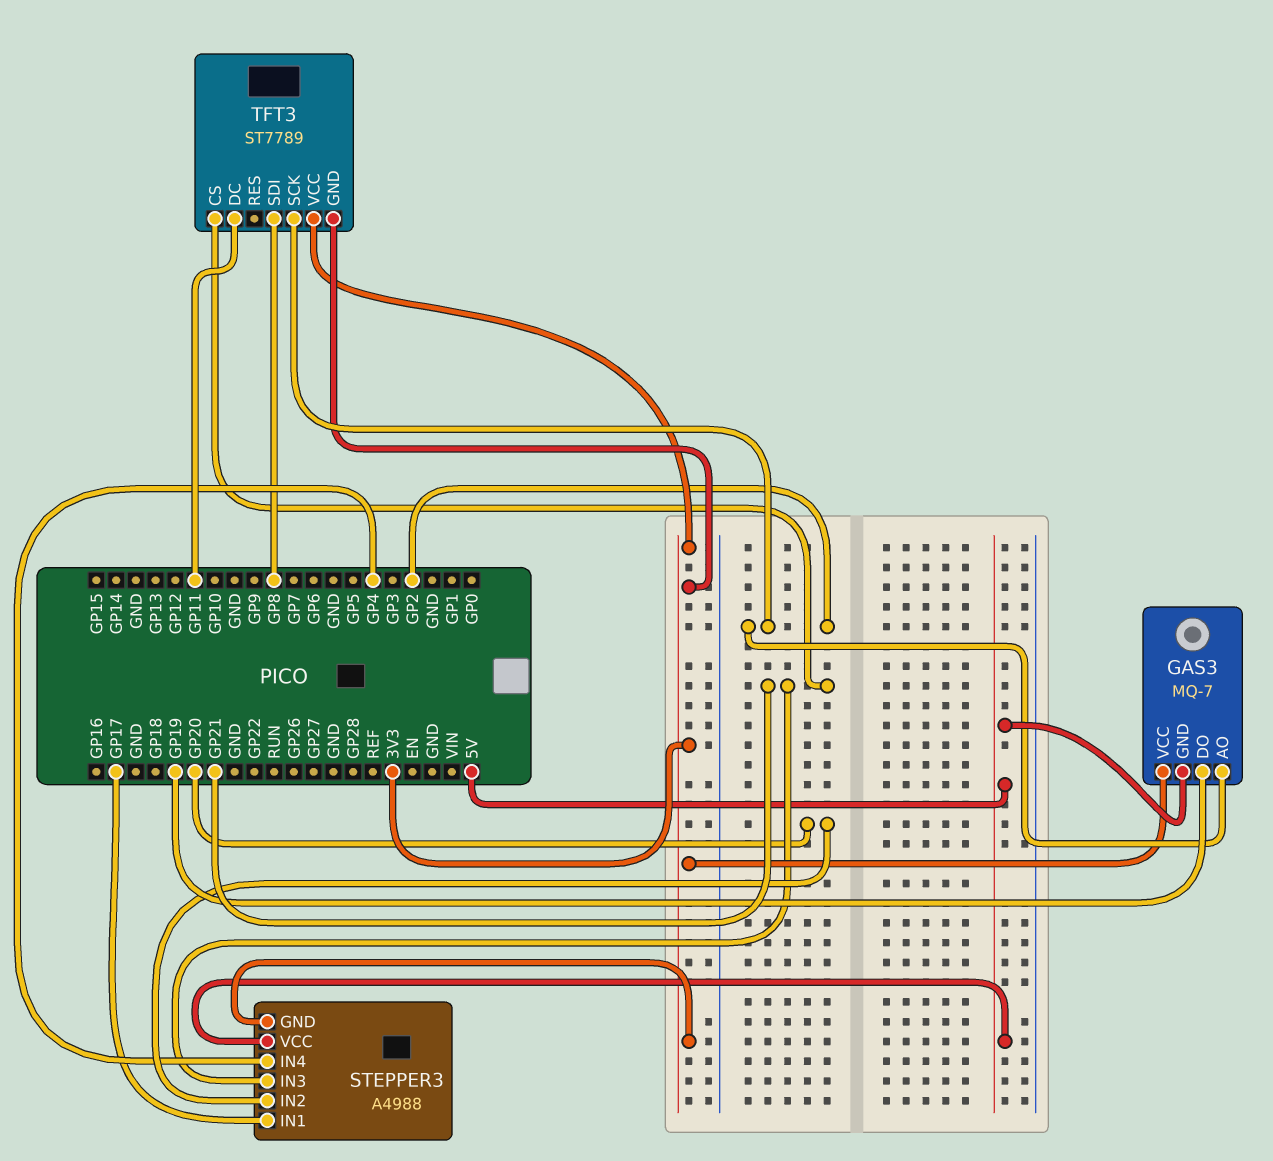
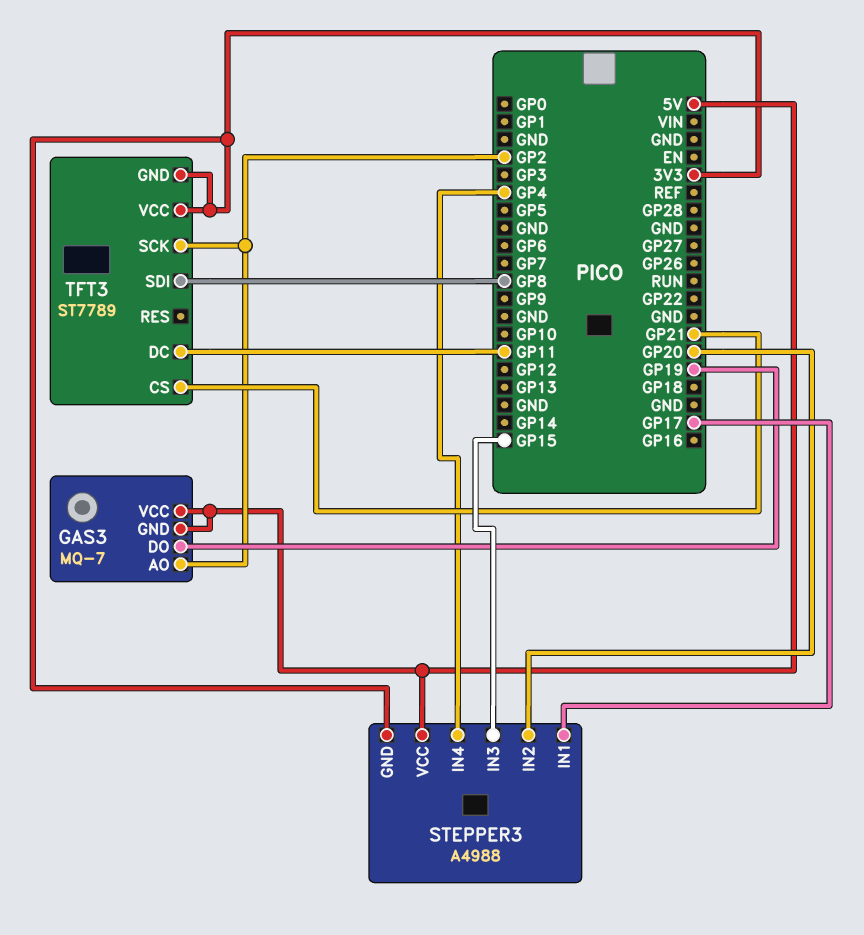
GAS3 pin VCC: 3V3 -> 5V
STEPPER3 pin IN3: GP21 -> GP15

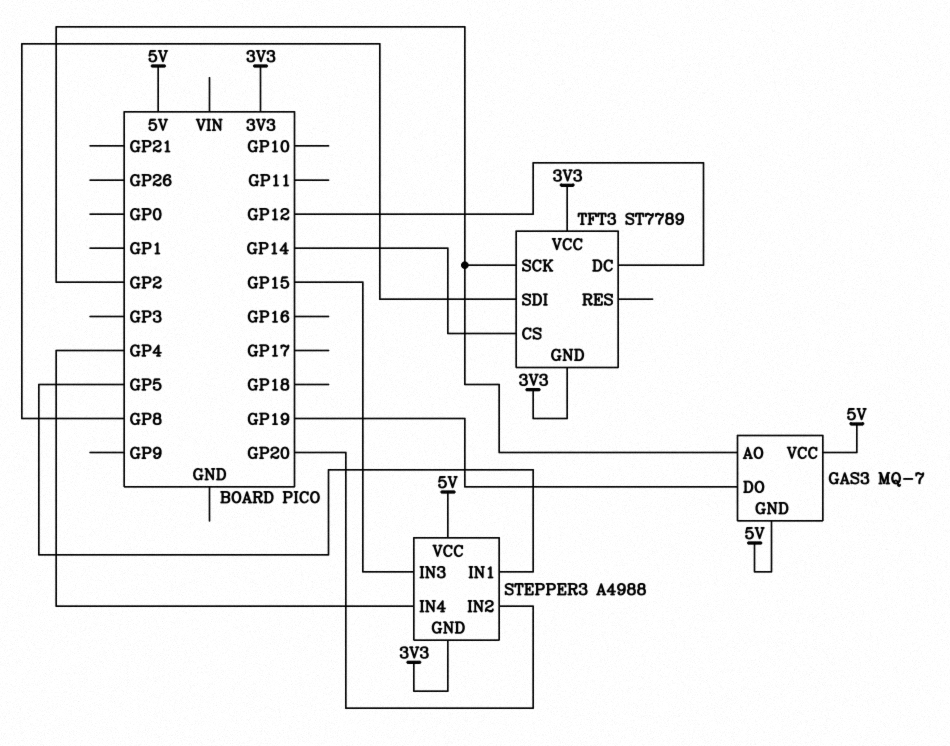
STEPPER3 pin IN1: GP17 -> GP5
TFT3 pin CS: GP21 -> GP14
TFT3 pin DC: GP11 -> GP12

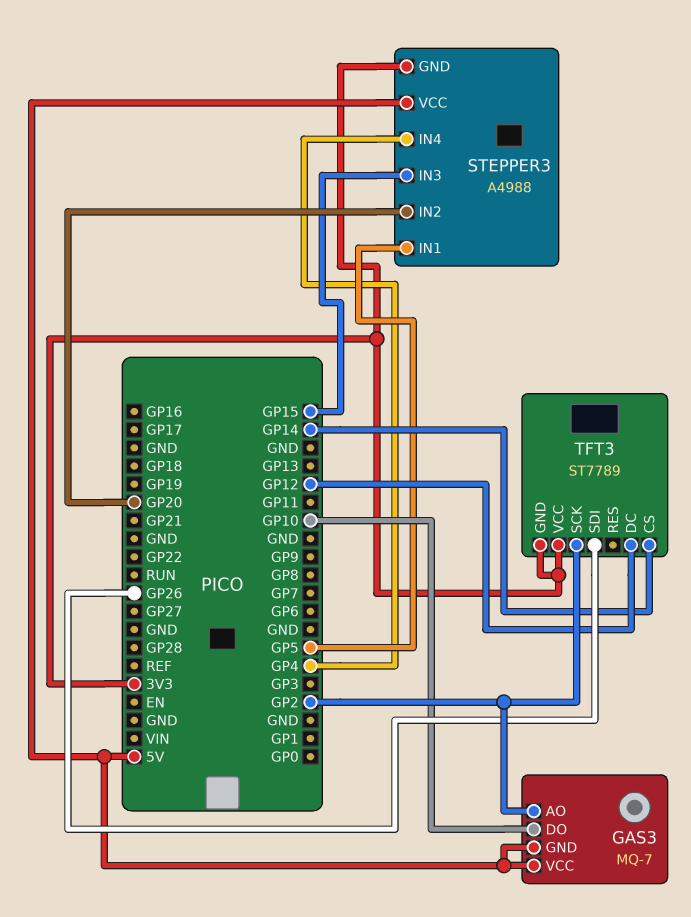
GAS3 pin DO: GP19 -> GP10
TFT3 pin SDI: GP8 -> GP26

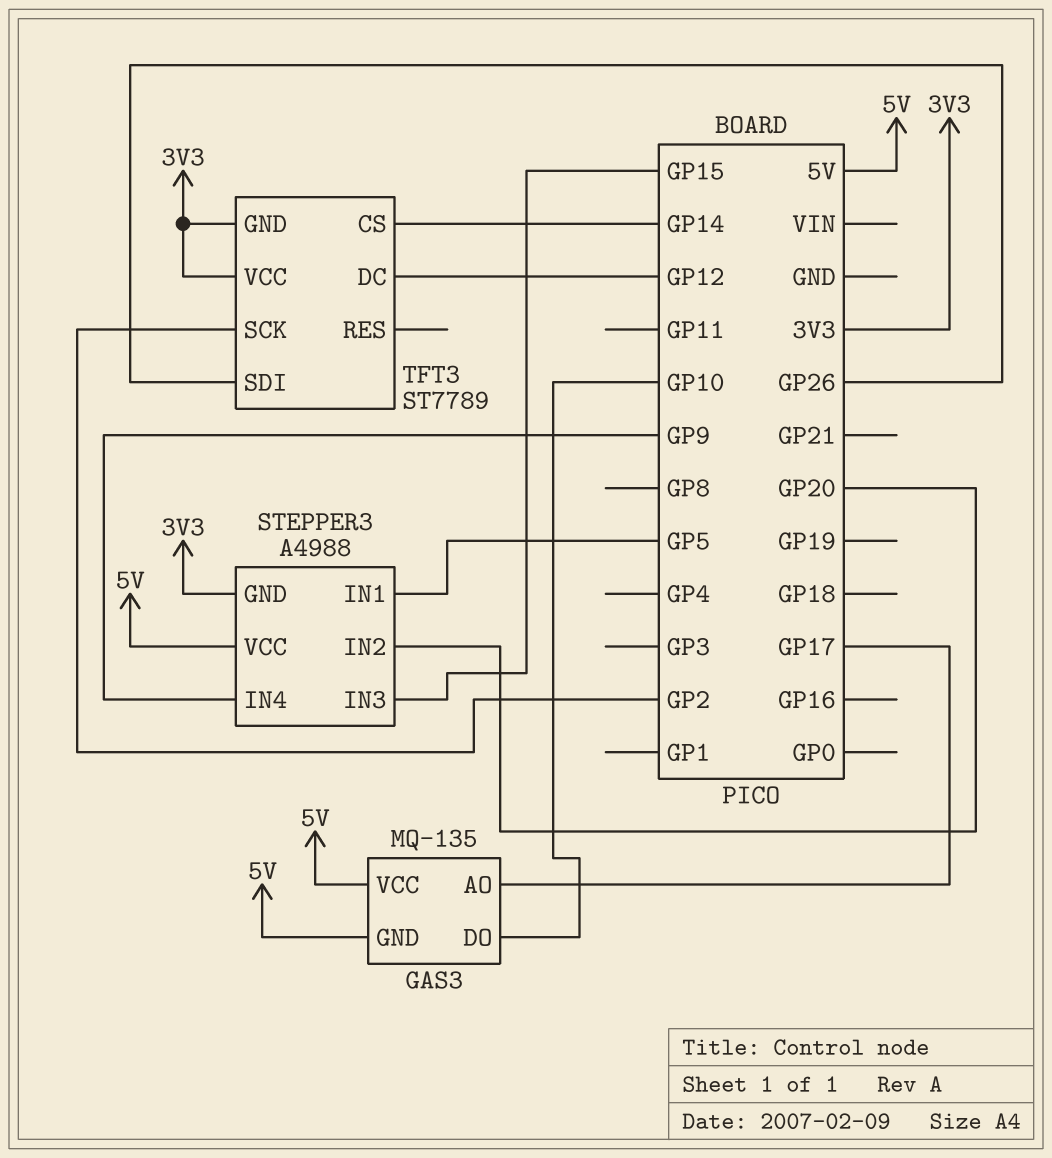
GAS3: MQ-7 -> MQ-135
GAS3 pin AO: GP2 -> GP17
STEPPER3 pin IN4: GP4 -> GP9

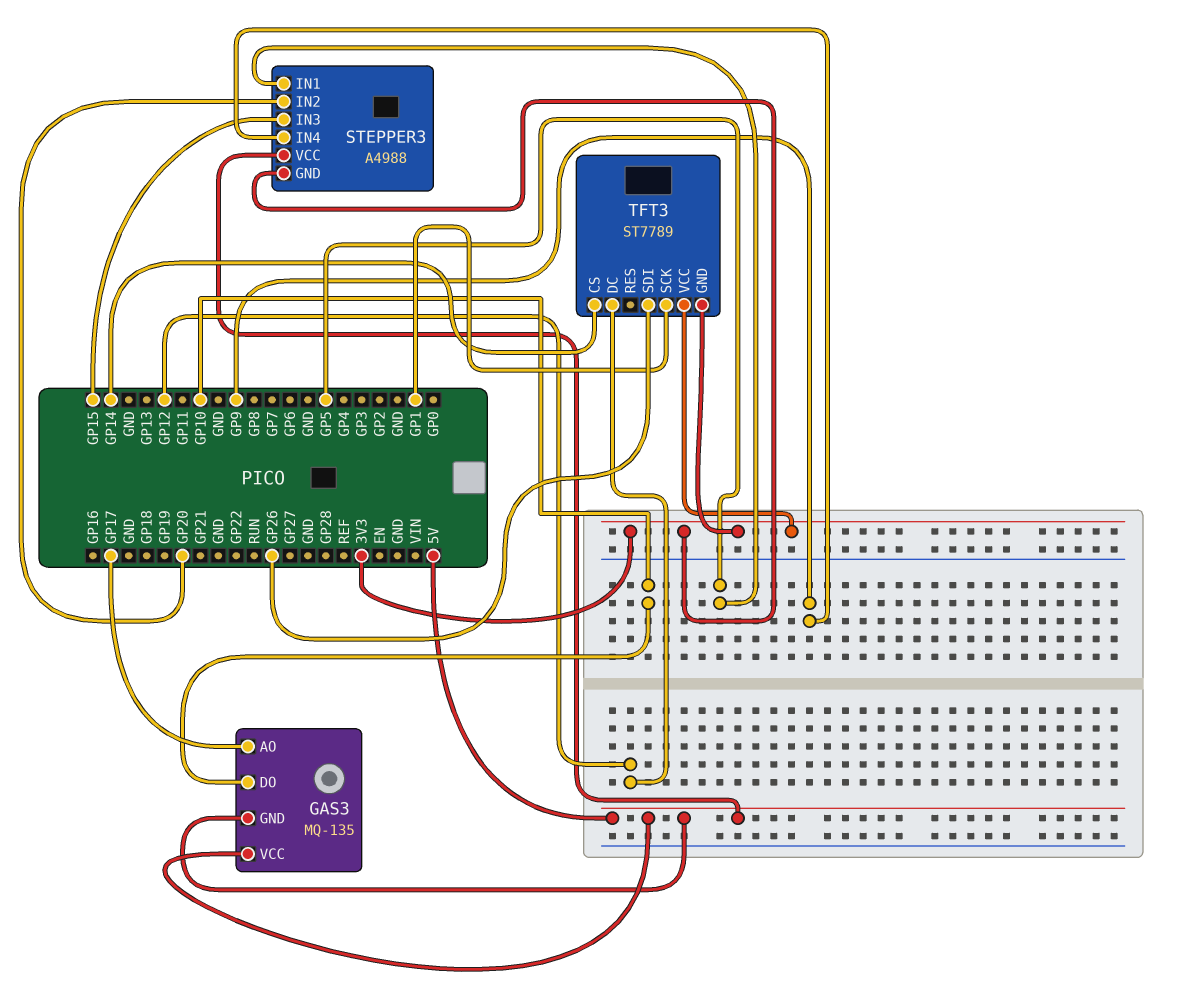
TFT3 pin SCK: GP2 -> GP1

